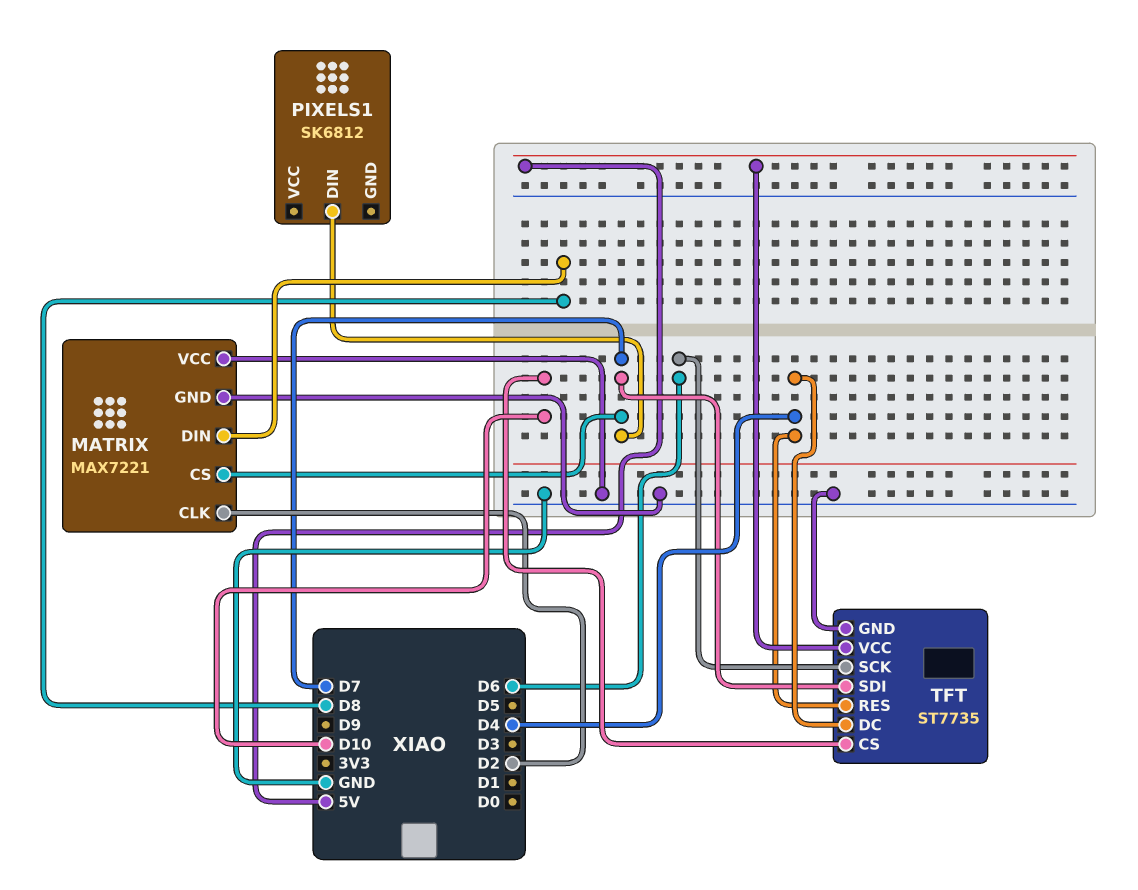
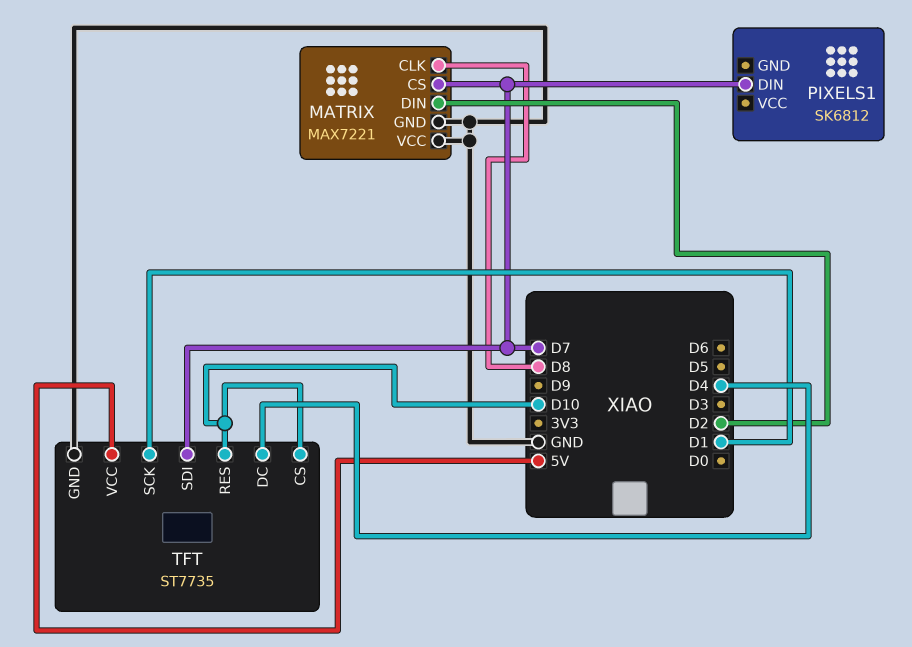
MATRIX pin CLK: D2 -> D8
MATRIX pin DIN: D8 -> D2
TFT pin RES: D4 -> D10
TFT pin SCK: D6 -> D1

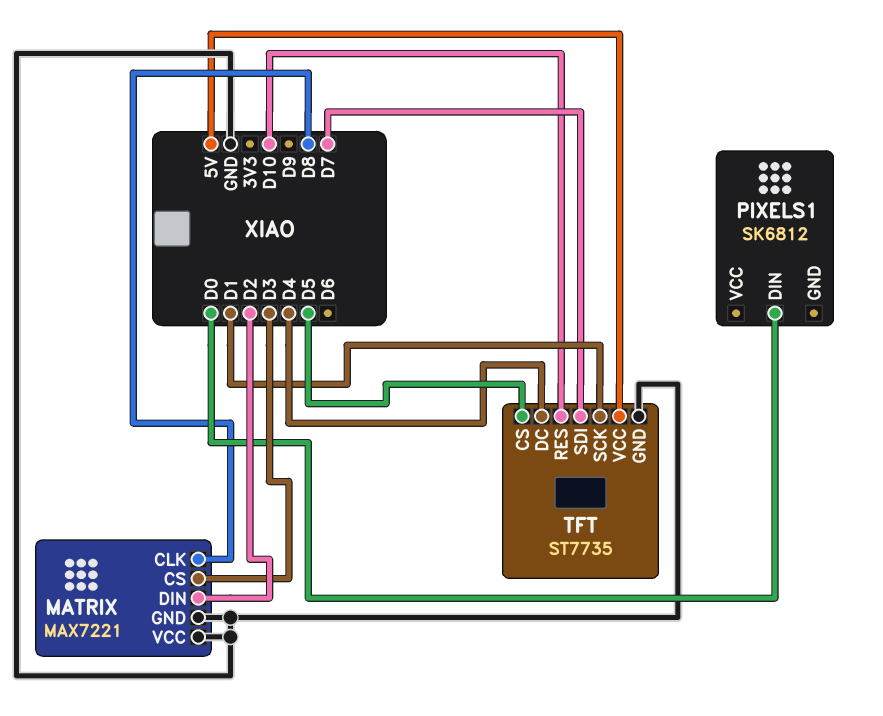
MATRIX pin CS: D7 -> D3
PIXELS1 pin DIN: D7 -> D0
TFT pin CS: D10 -> D5

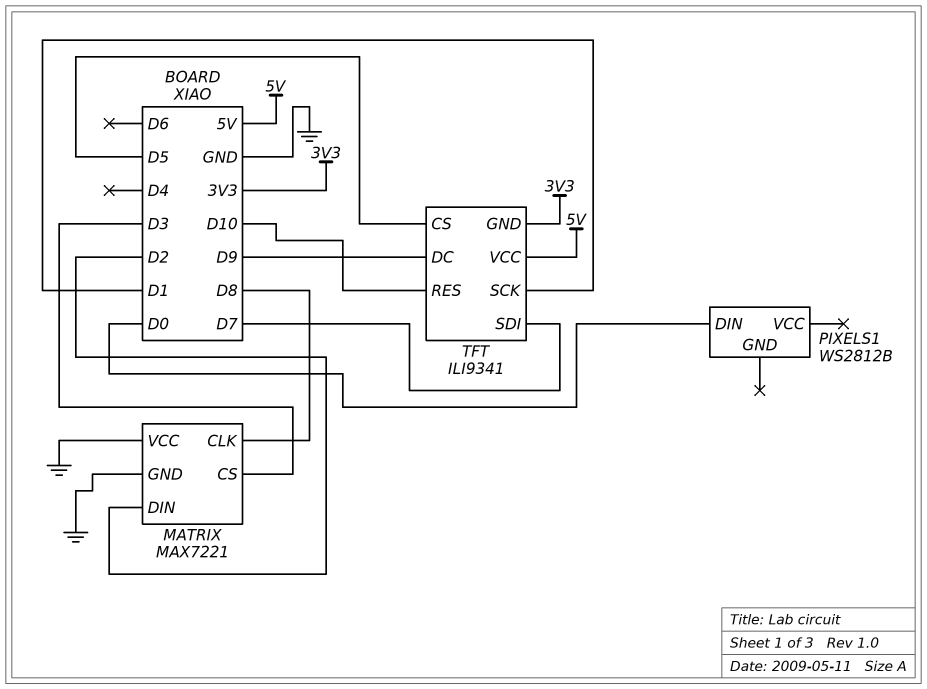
PIXELS1: SK6812 -> WS2812B
TFT: ST7735 -> ILI9341
TFT pin DC: D4 -> D9
TFT pin GND: GND -> 3V3

